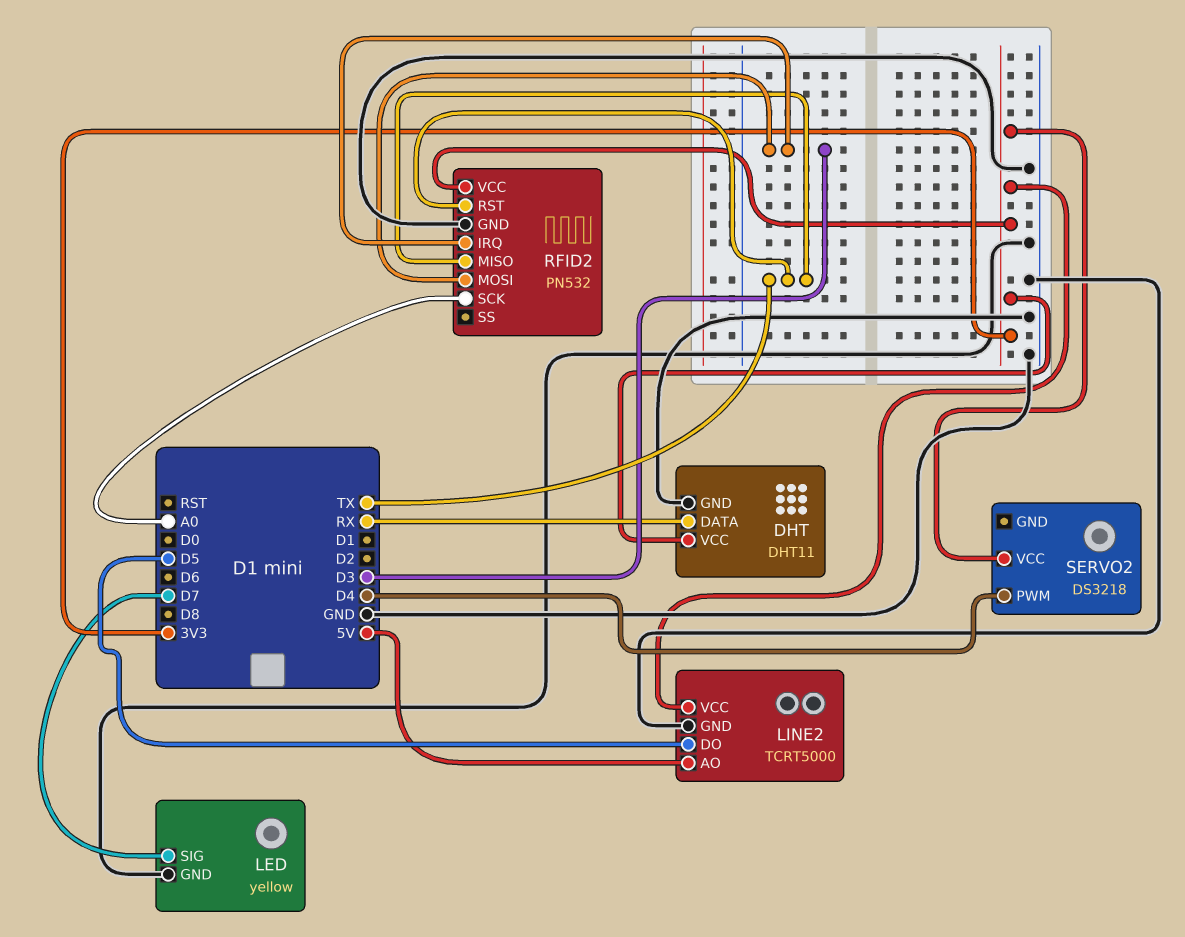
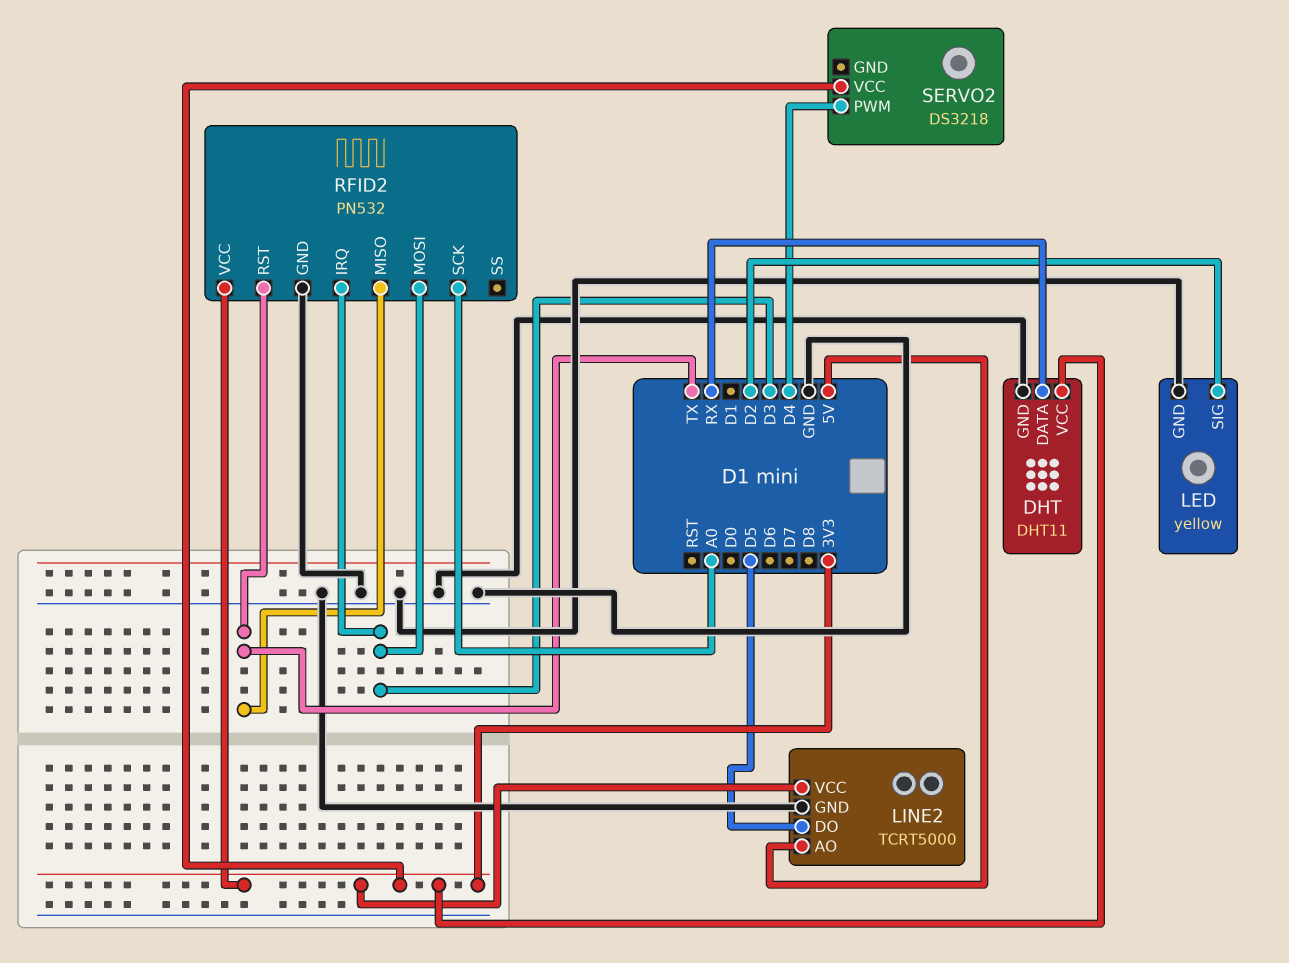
LED pin SIG: D7 -> D2

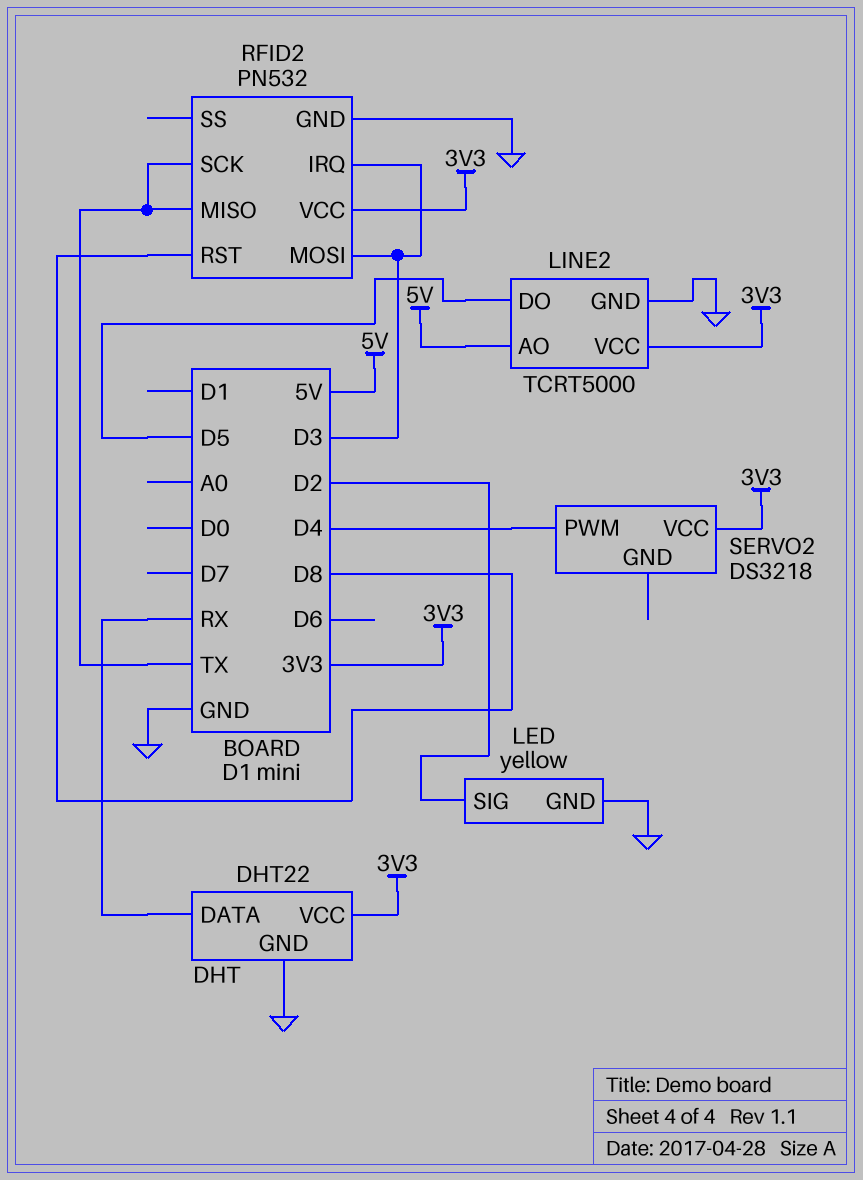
DHT: DHT11 -> DHT22
RFID2 pin RST: TX -> D8
RFID2 pin SCK: A0 -> TX

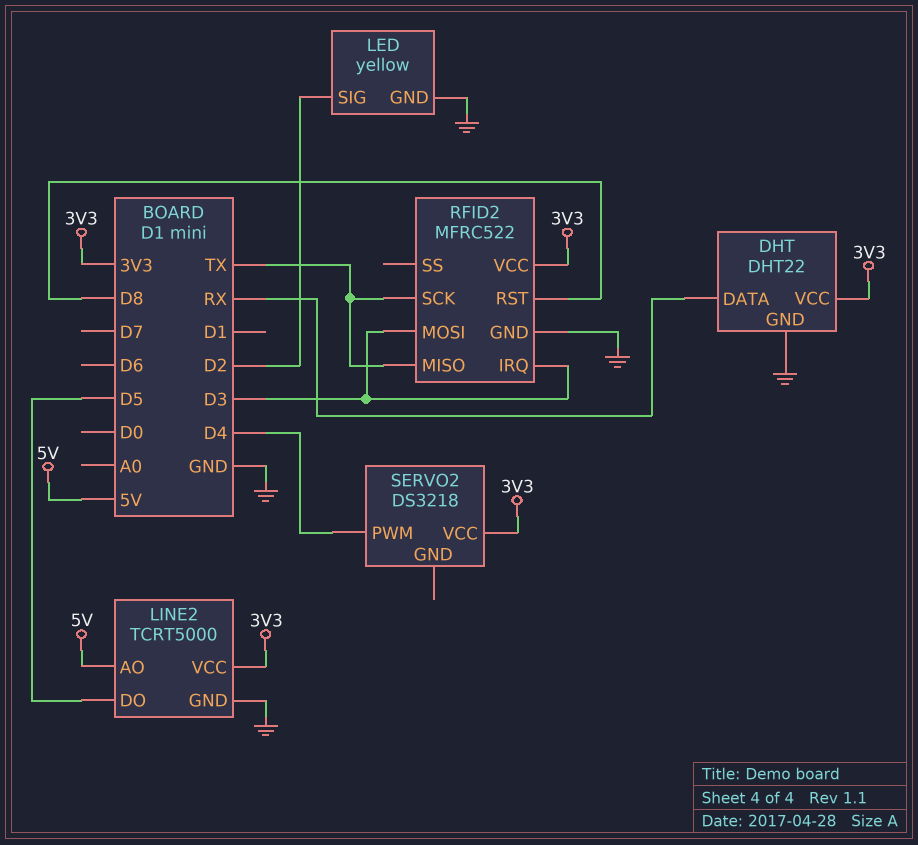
RFID2: PN532 -> MFRC522

